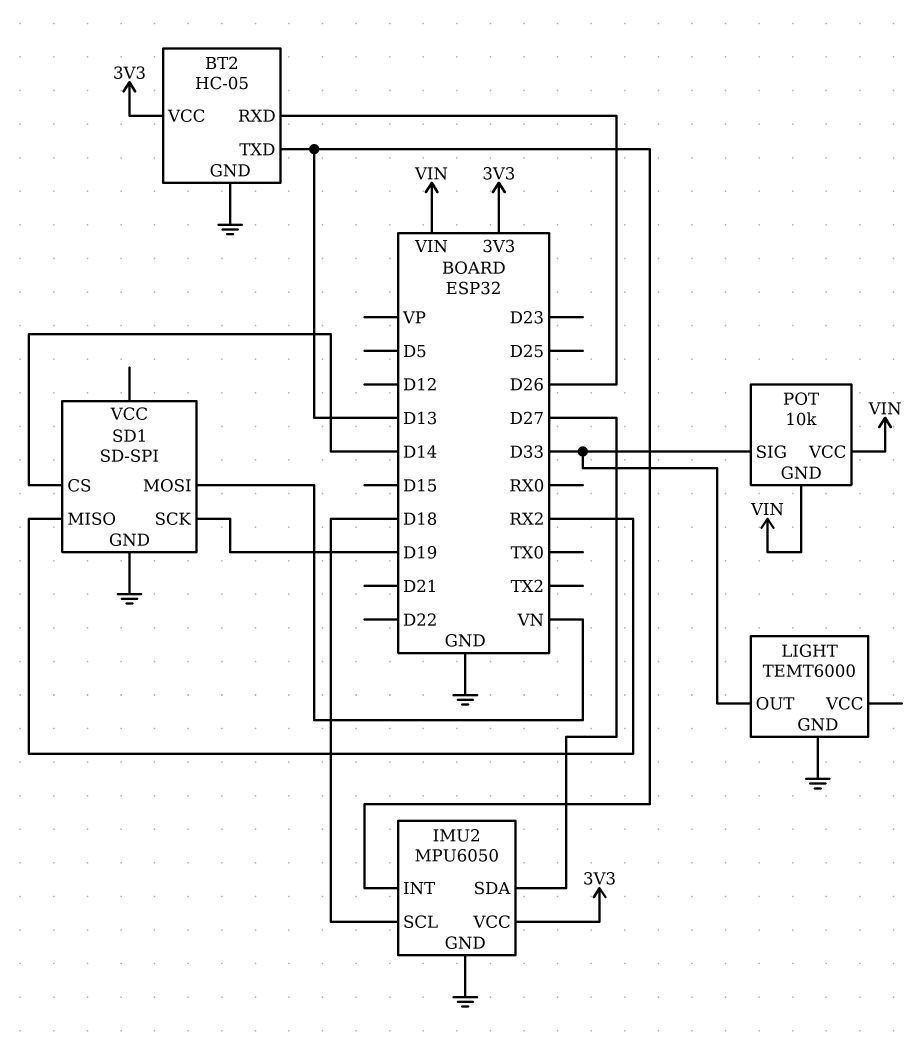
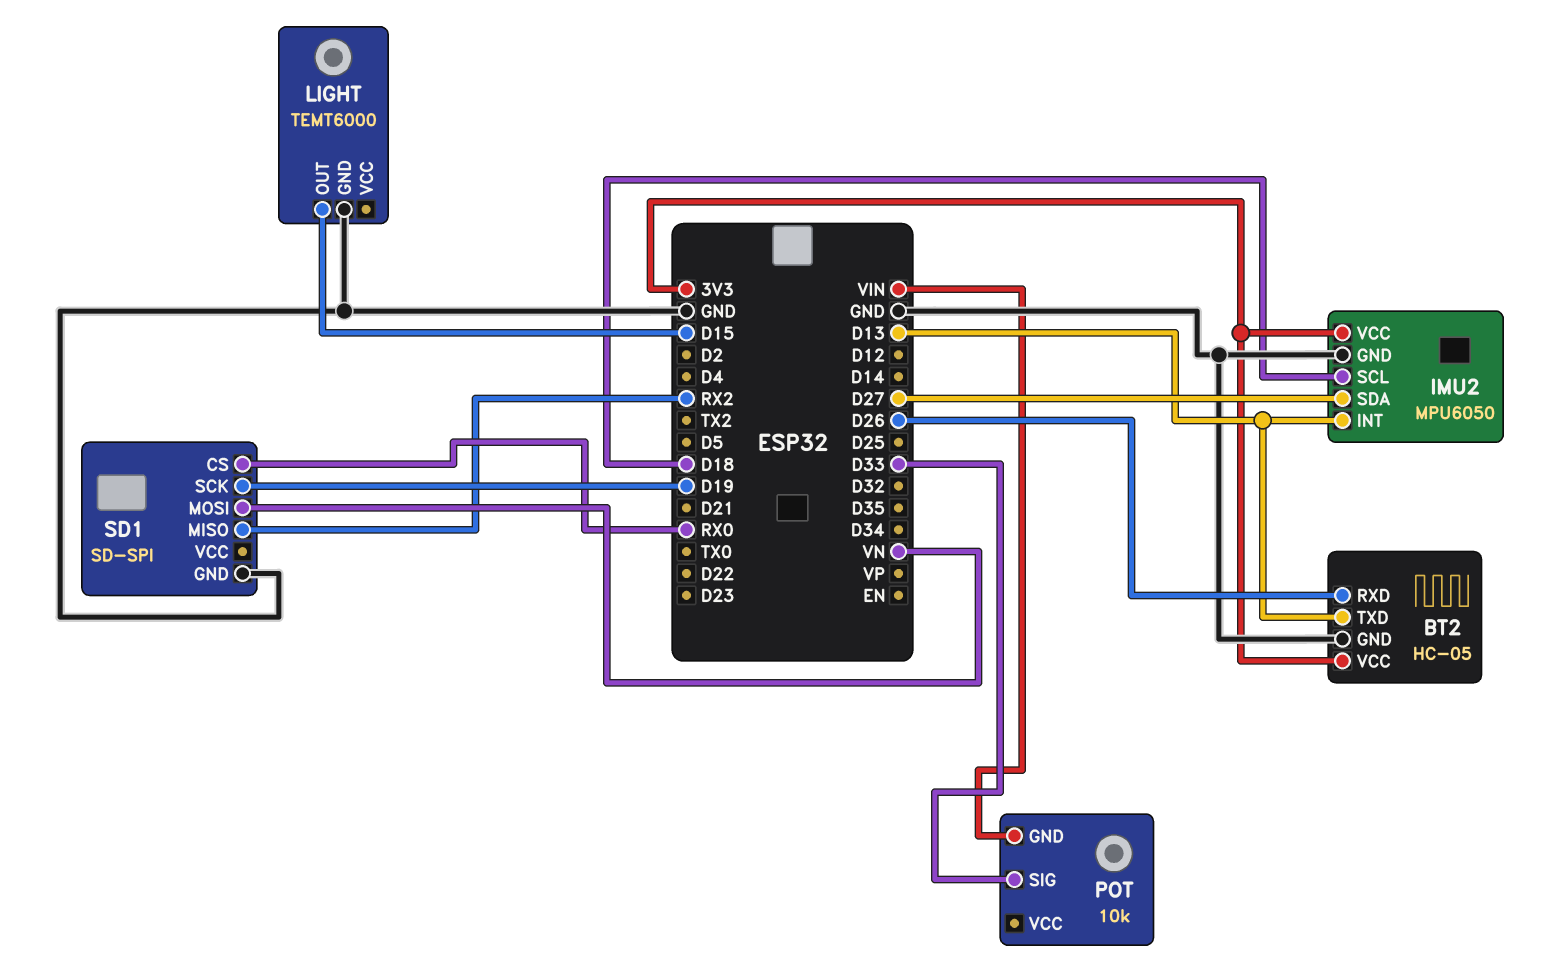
LIGHT pin OUT: D33 -> D15
POT pin VCC: VIN -> none
SD1 pin CS: D14 -> RX0

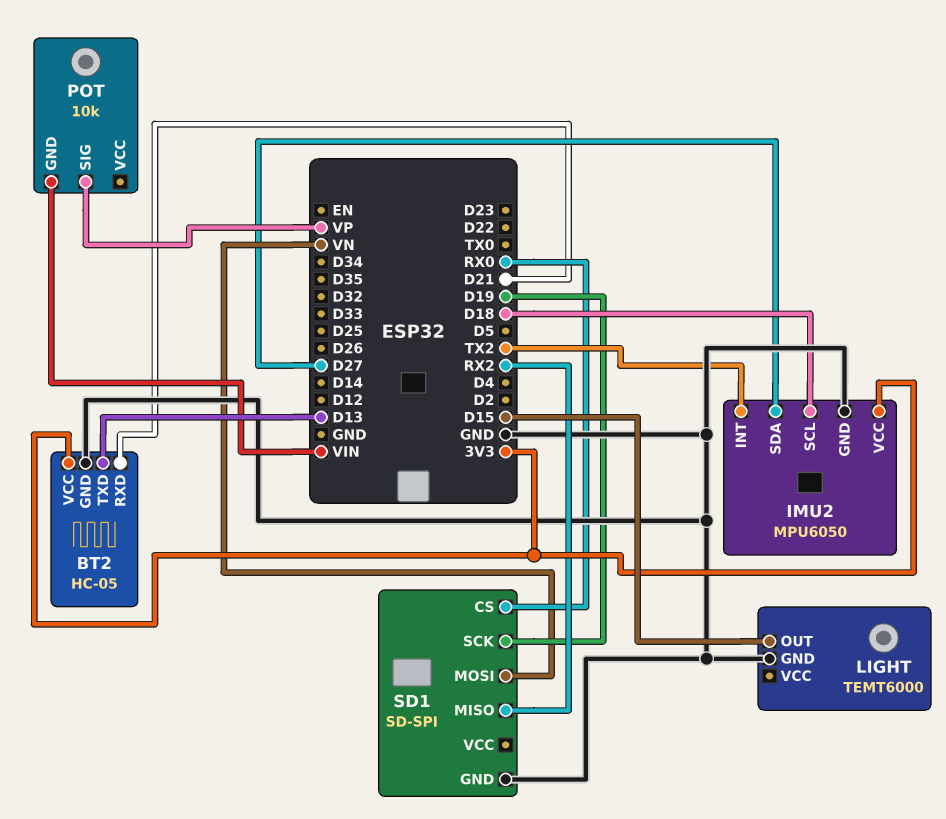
BT2 pin RXD: D26 -> D21
IMU2 pin INT: D13 -> TX2
POT pin SIG: D33 -> VP

